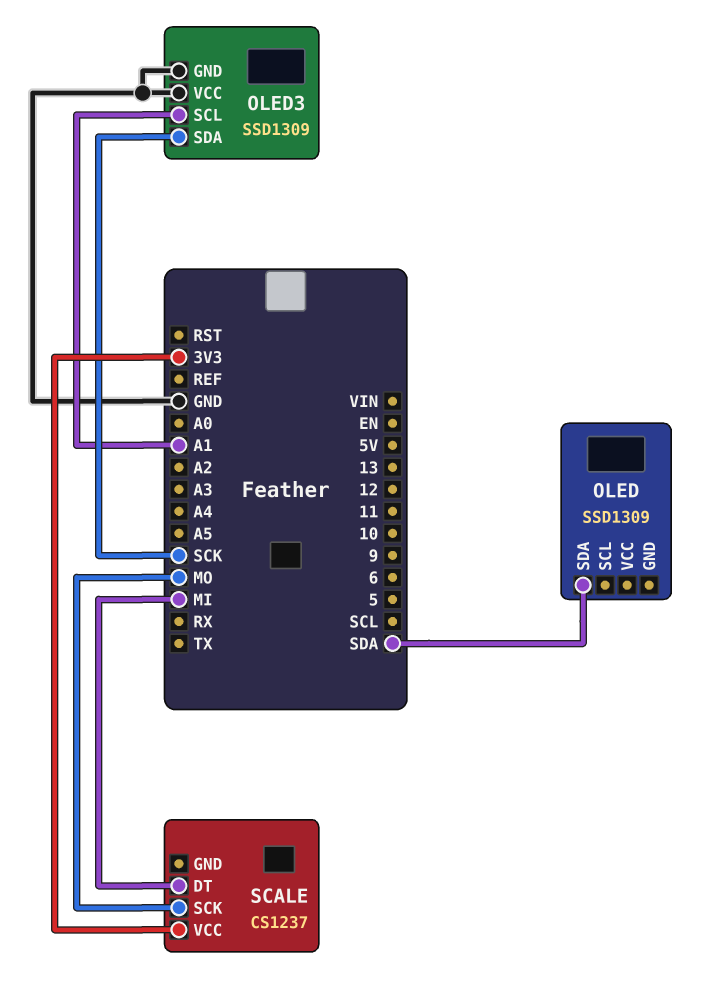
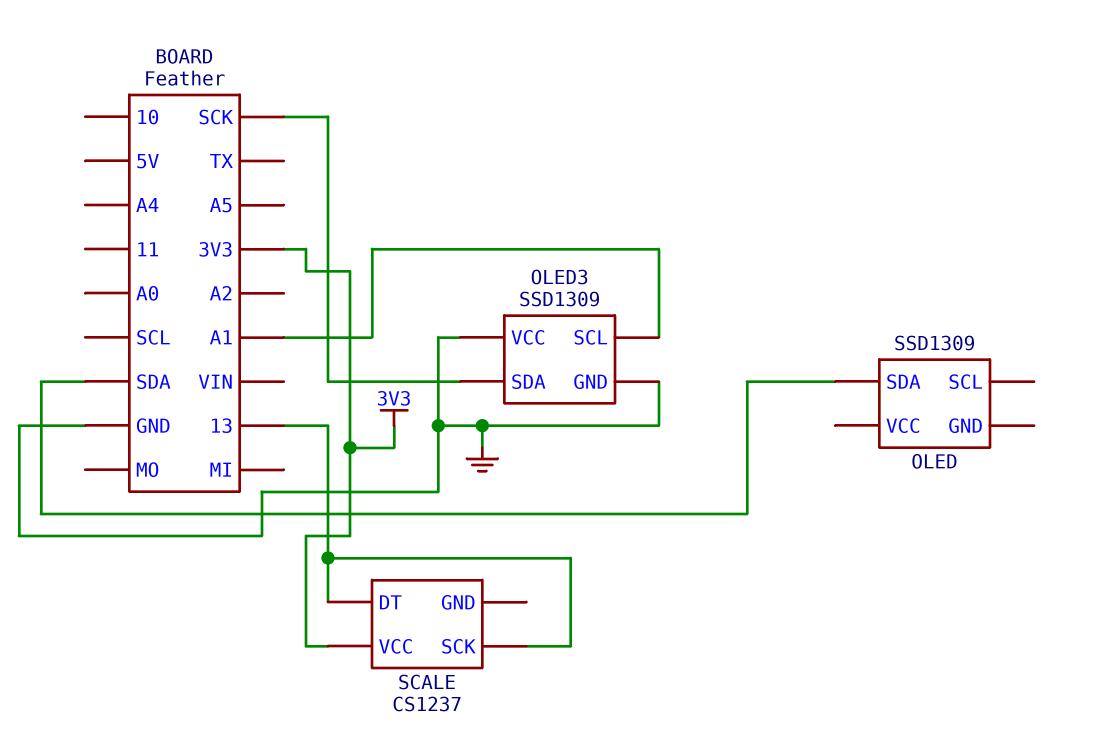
SCALE pin DT: MI -> 13
SCALE pin SCK: MO -> 13

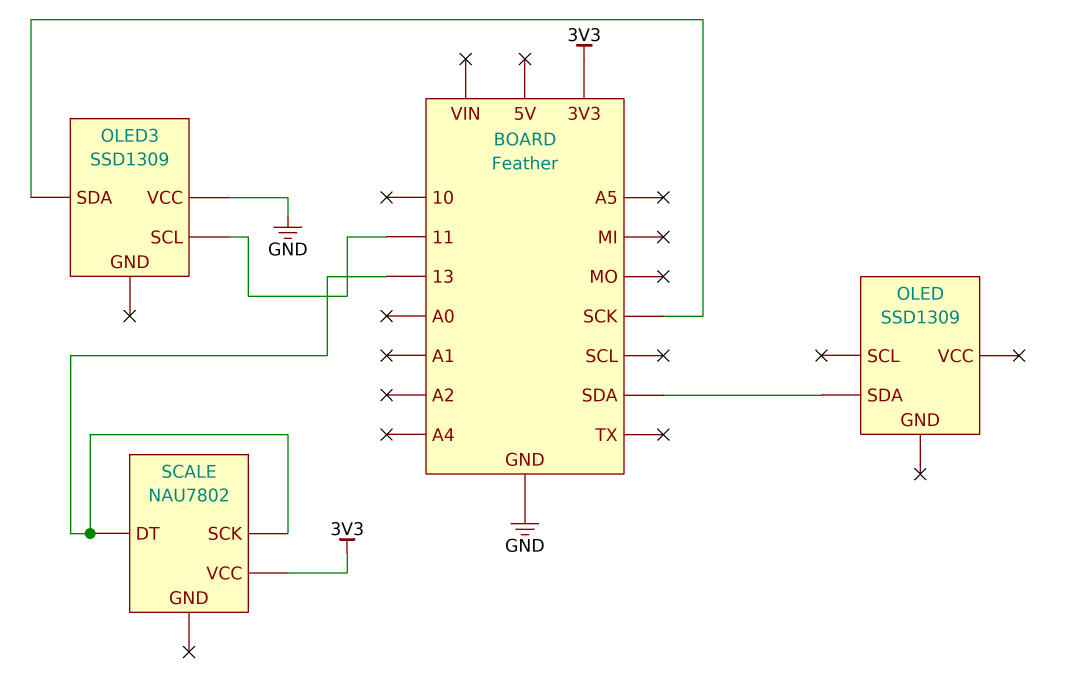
OLED3 pin GND: GND -> none
OLED3 pin SCL: A1 -> 11
SCALE: CS1237 -> NAU7802

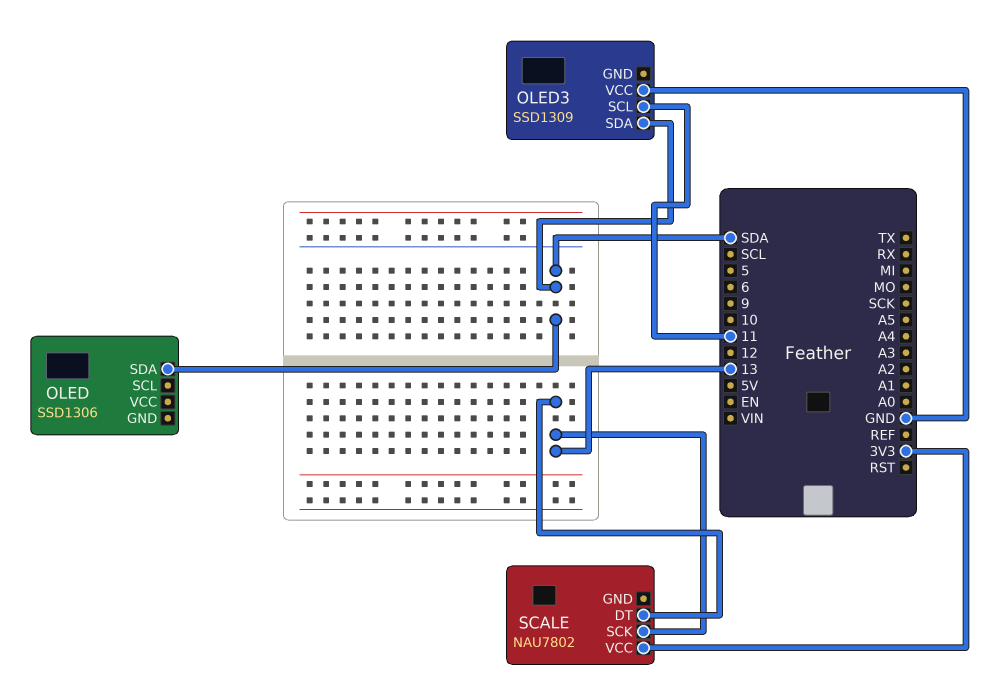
OLED: SSD1309 -> SSD1306
OLED3 pin SDA: SCK -> SDA

